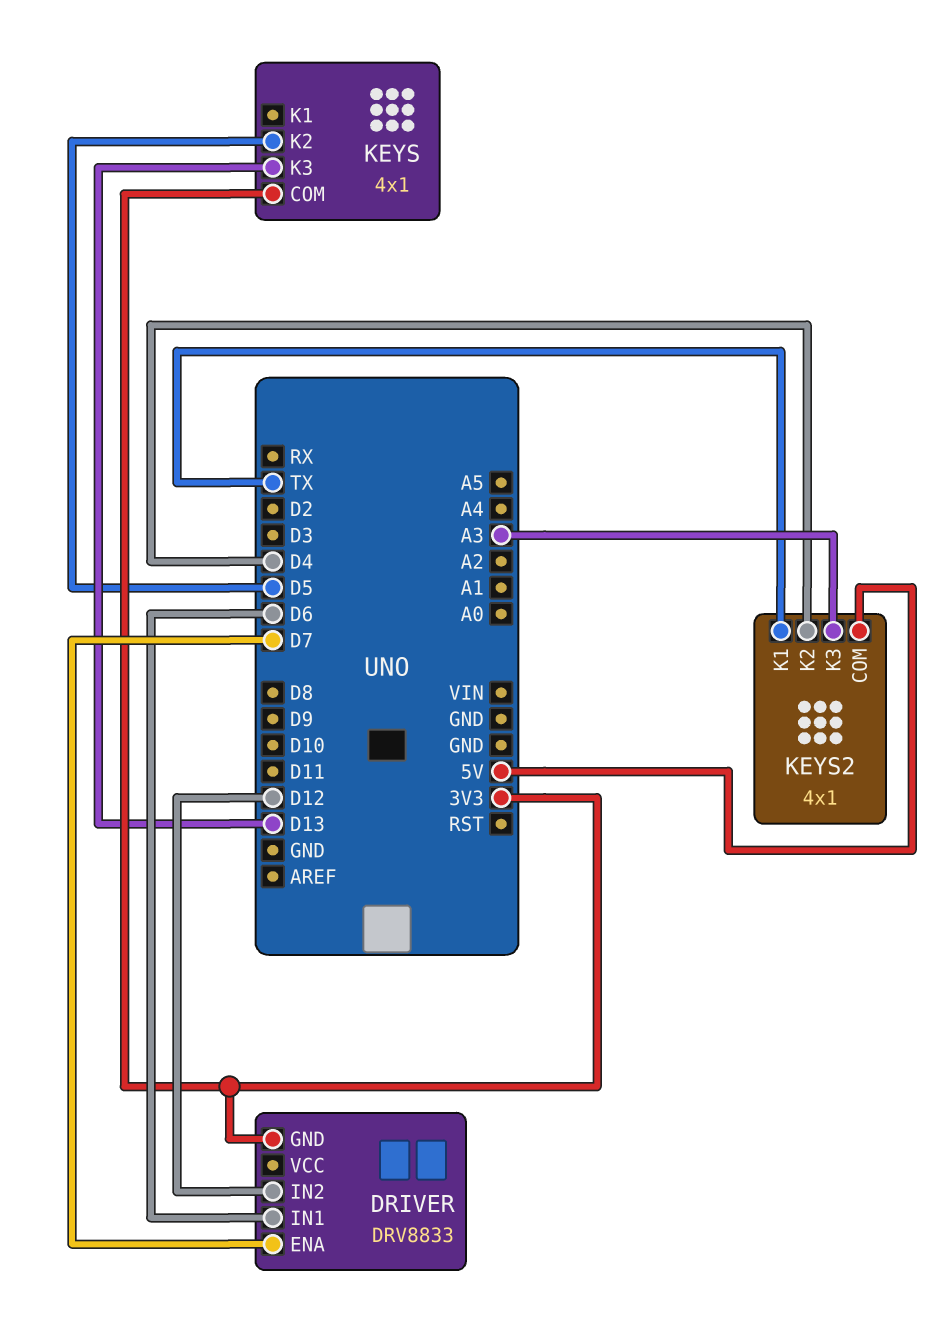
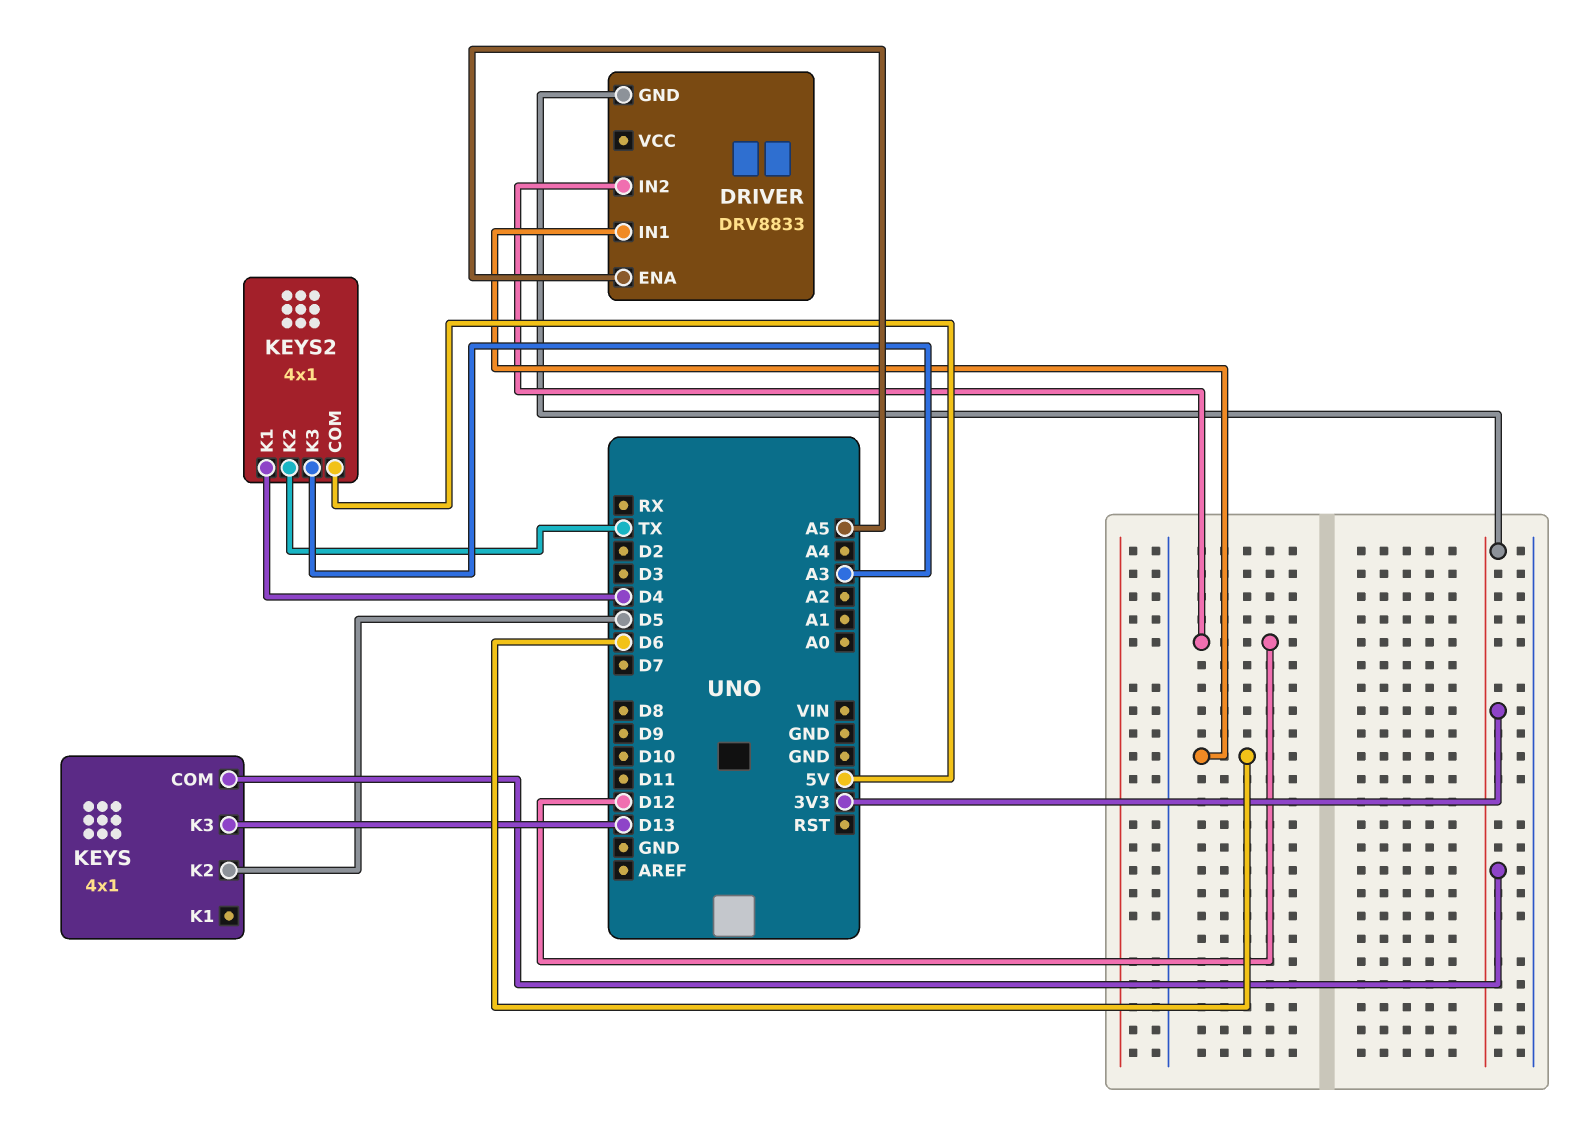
DRIVER pin ENA: D7 -> A5
KEYS2 pin K1: TX -> D4
KEYS2 pin K2: D4 -> TX

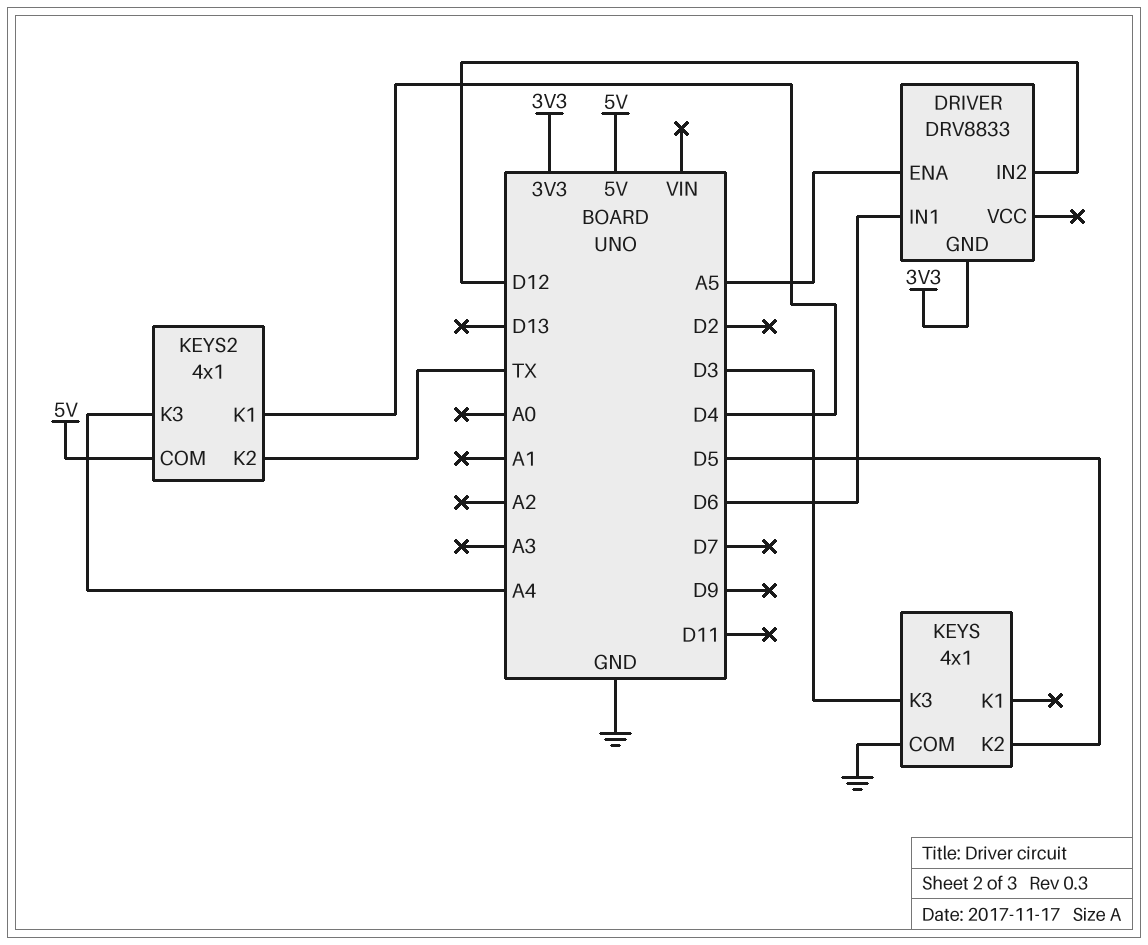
KEYS pin COM: 3V3 -> GND
KEYS pin K3: D13 -> D3
KEYS2 pin K3: A3 -> A4

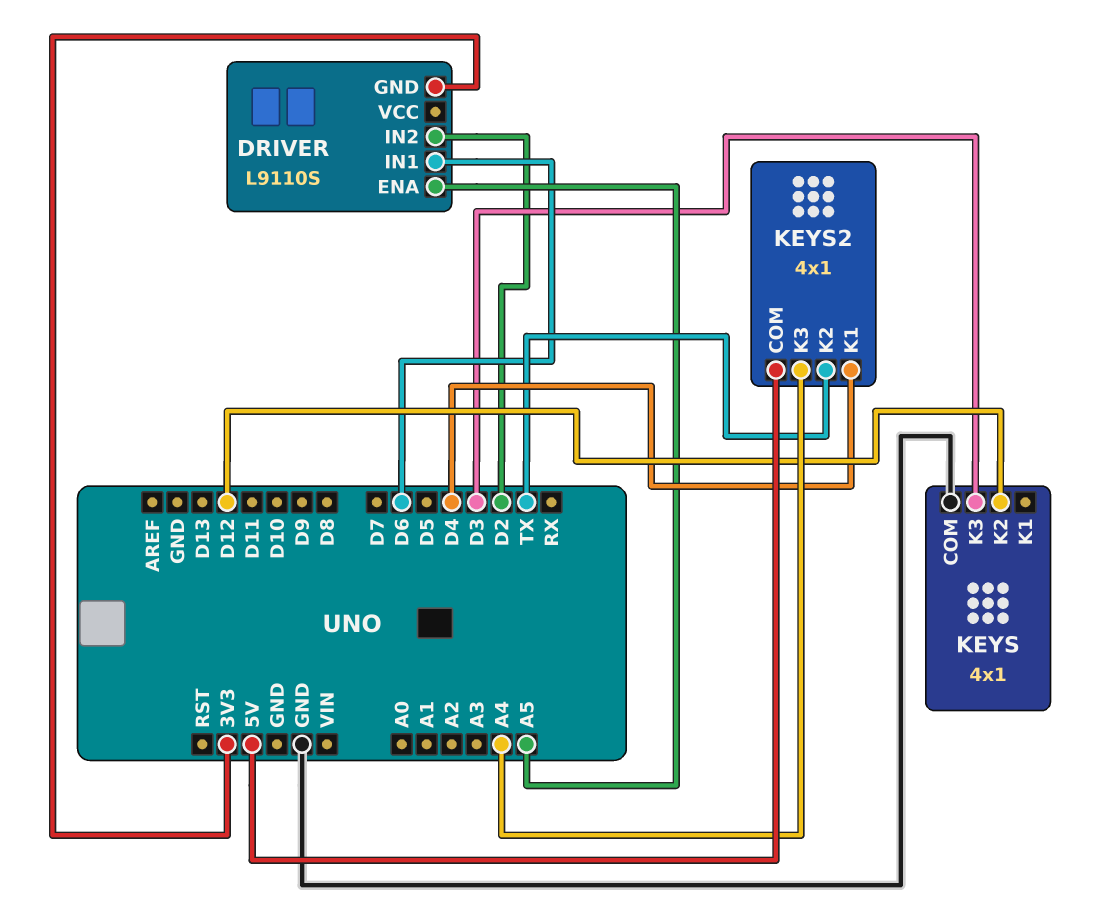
DRIVER: DRV8833 -> L9110S
DRIVER pin IN2: D12 -> D2
KEYS pin K2: D5 -> D12

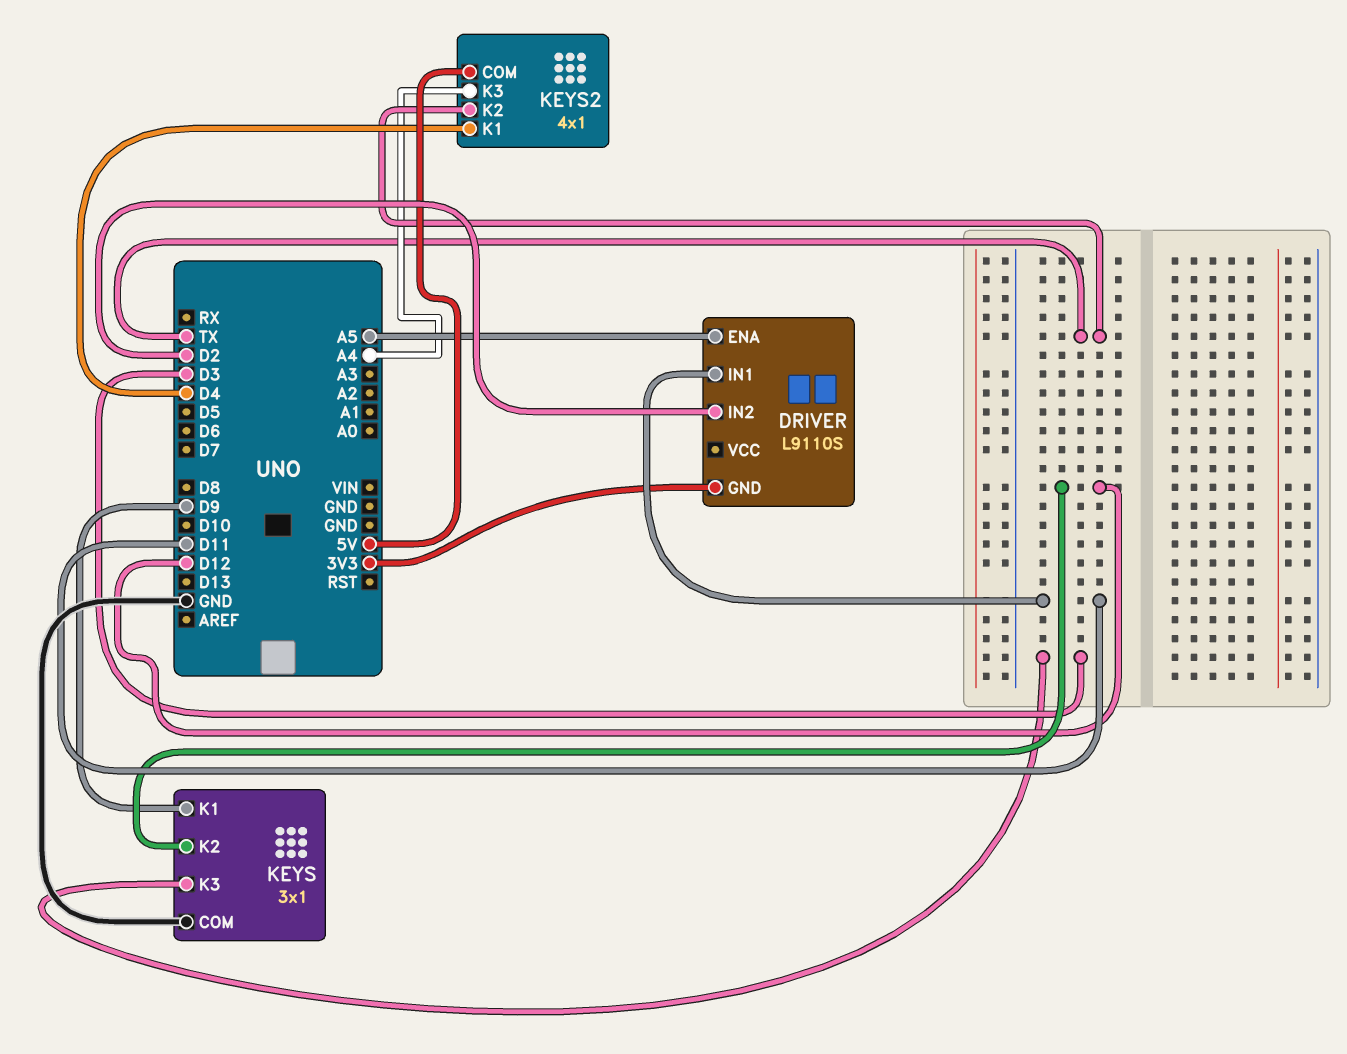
DRIVER pin IN1: D6 -> D11
KEYS: 4x1 -> 3x1
KEYS pin K1: none -> D9

